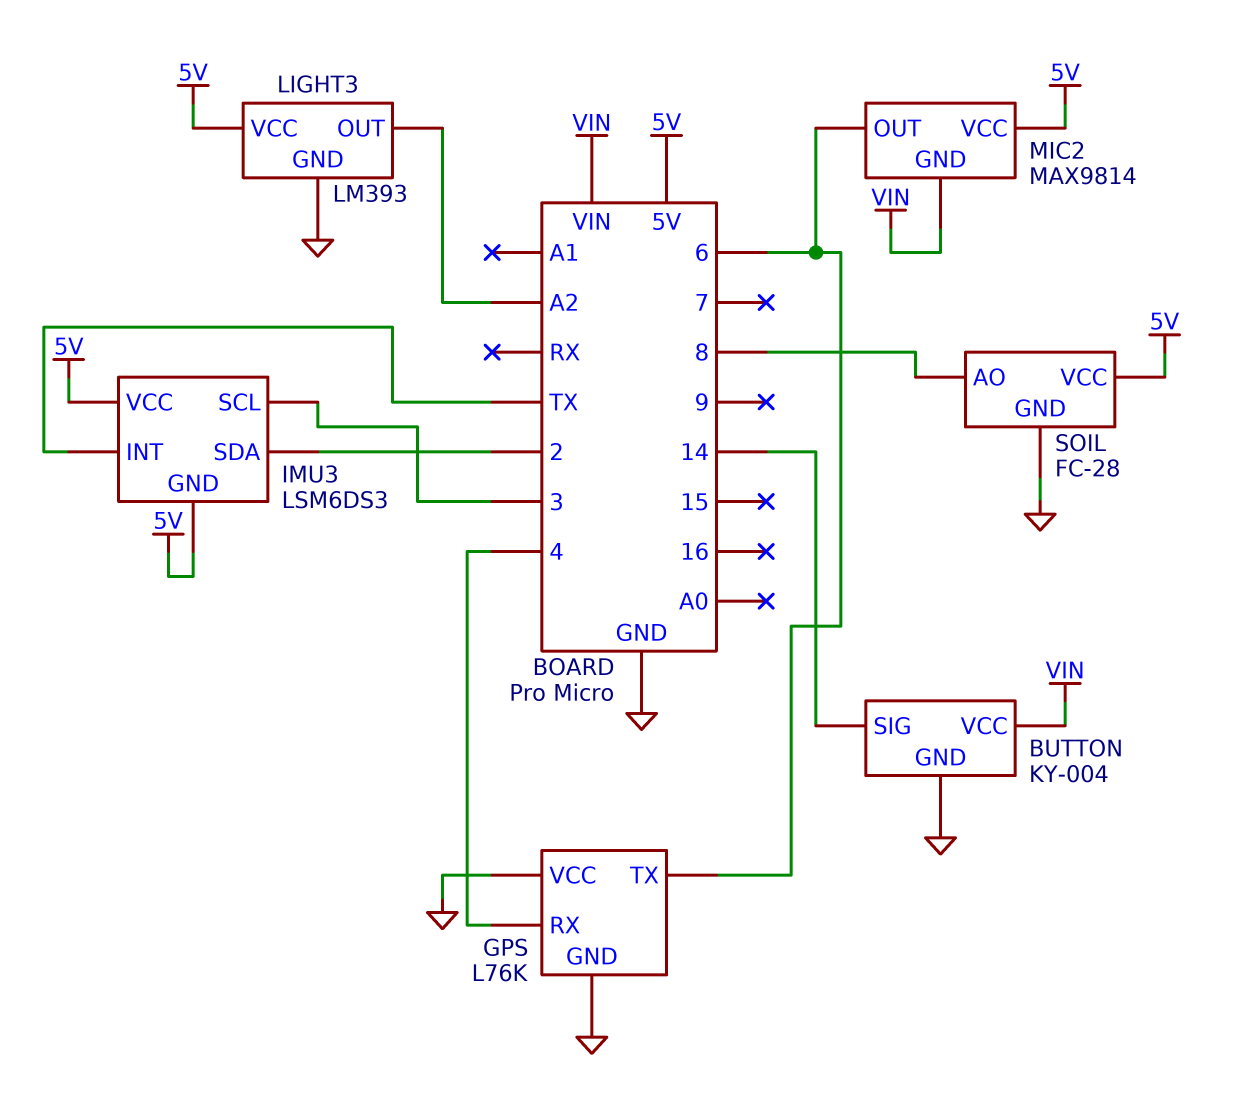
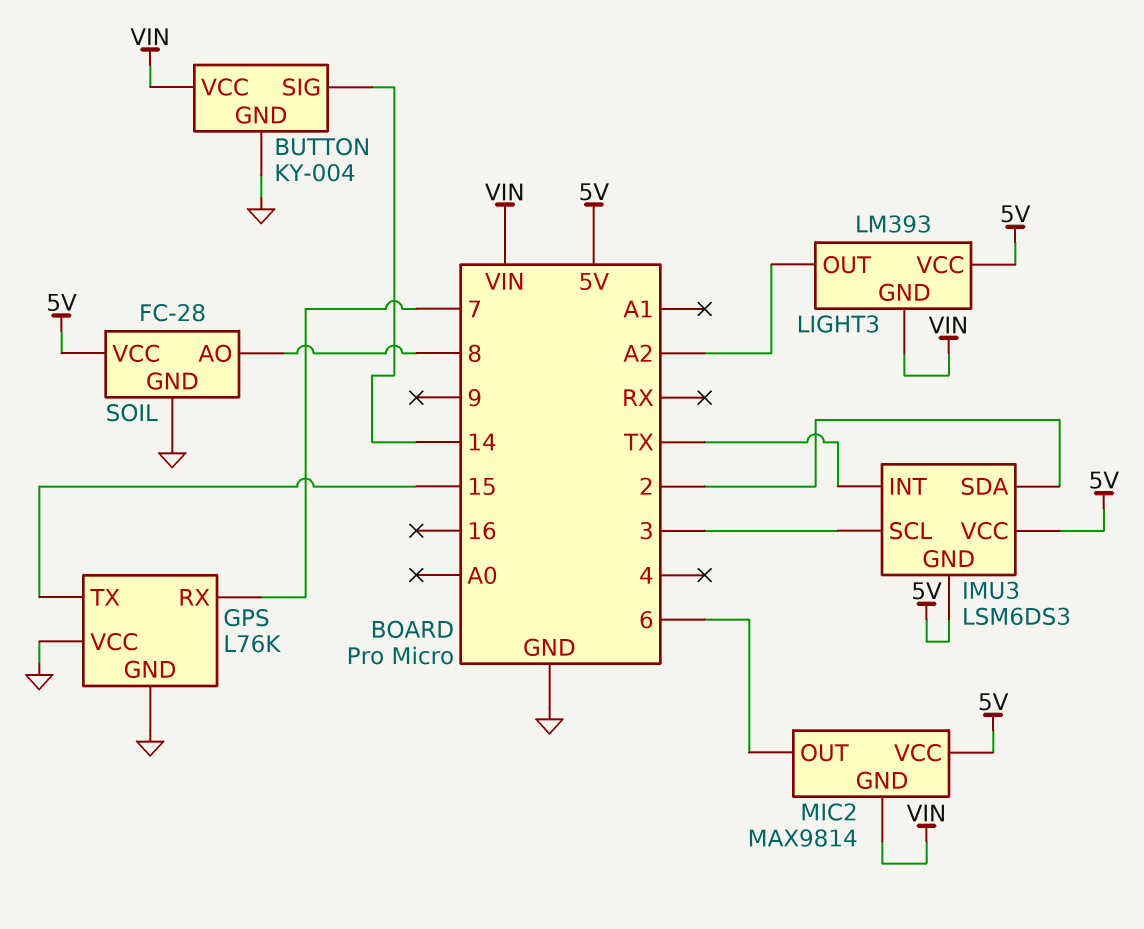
GPS pin RX: 4 -> 7
GPS pin TX: 6 -> 15
LIGHT3 pin GND: GND -> VIN

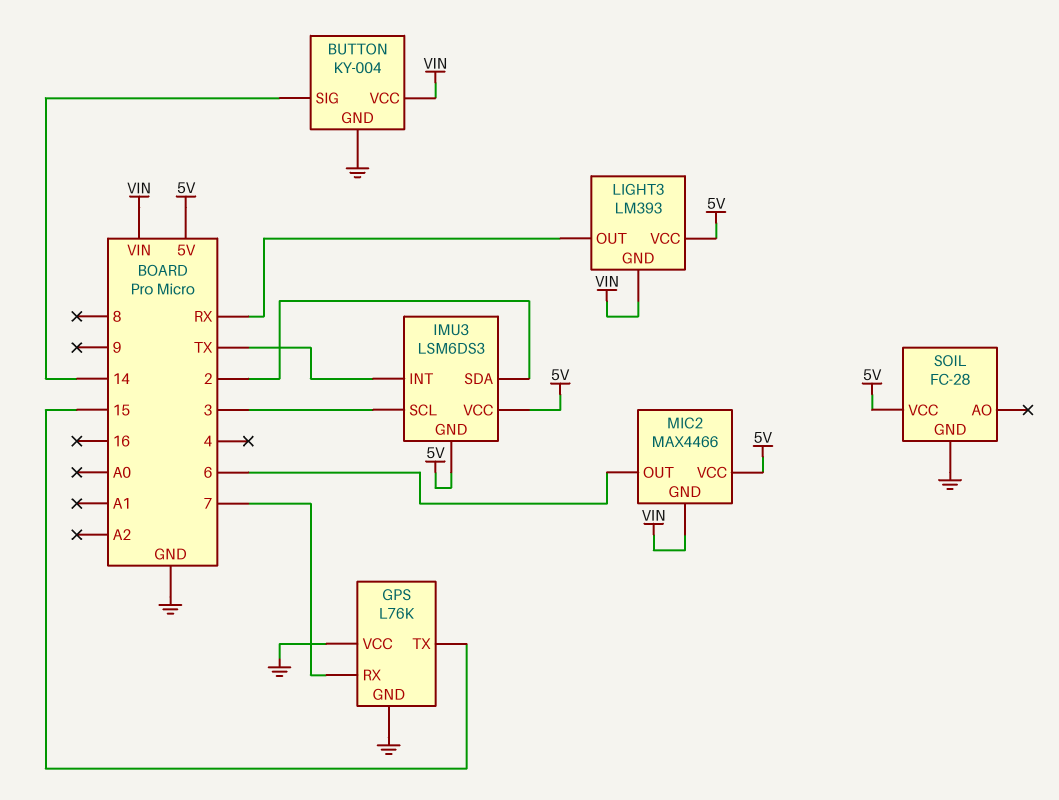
LIGHT3 pin OUT: A2 -> RX
MIC2: MAX9814 -> MAX4466
SOIL pin AO: 8 -> none

